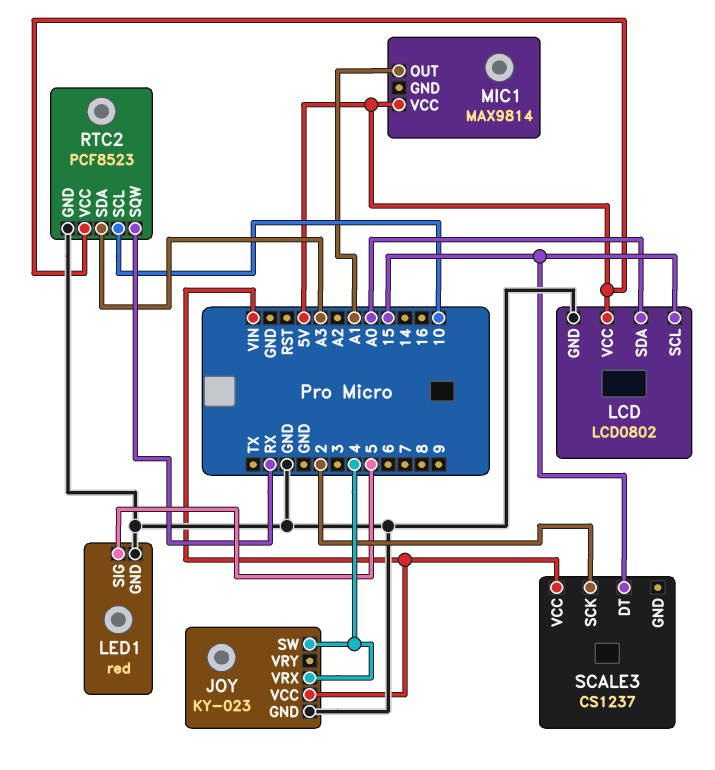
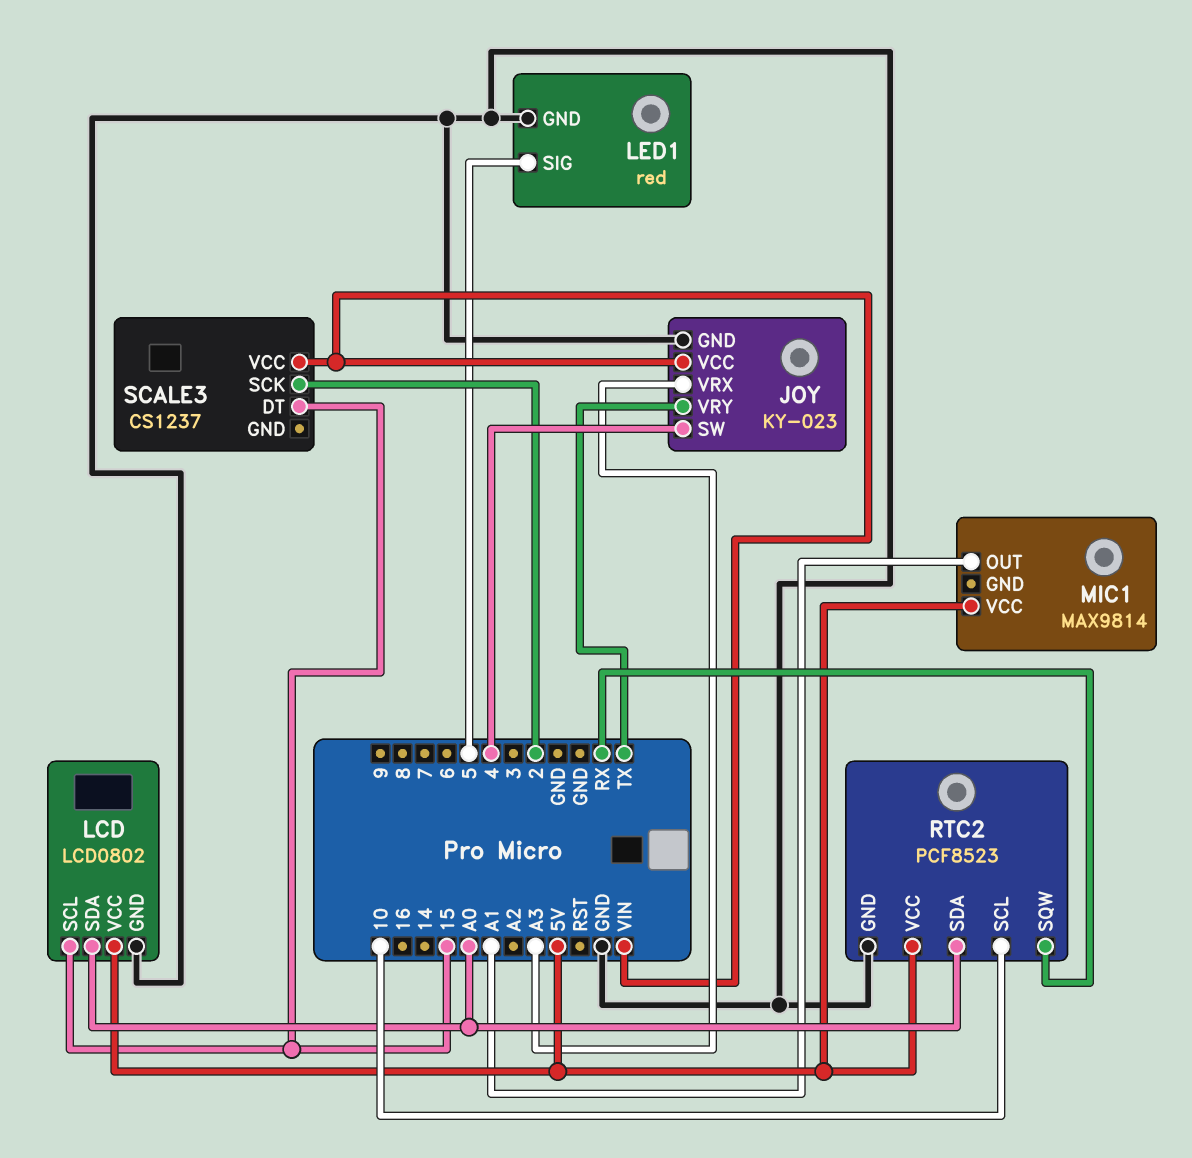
JOY pin VRX: 4 -> A3
JOY pin VRY: none -> TX
RTC2 pin SDA: A3 -> A0

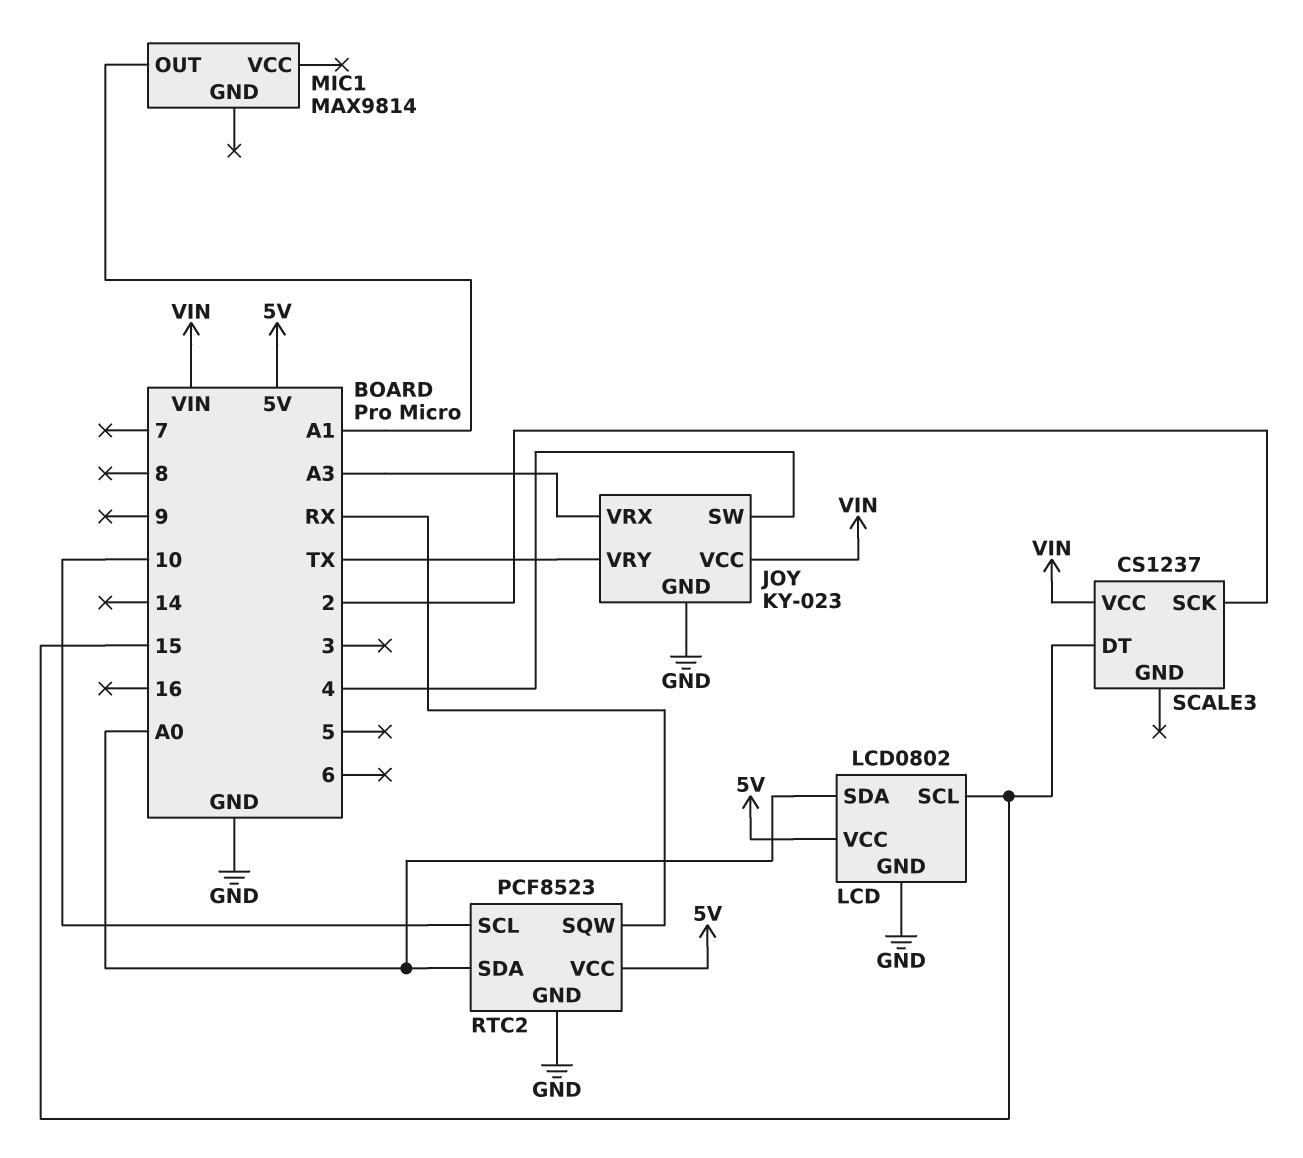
LED1: red -> none
LED1 pin GND: GND -> none
LED1 pin SIG: 5 -> none
MIC1 pin VCC: 5V -> none

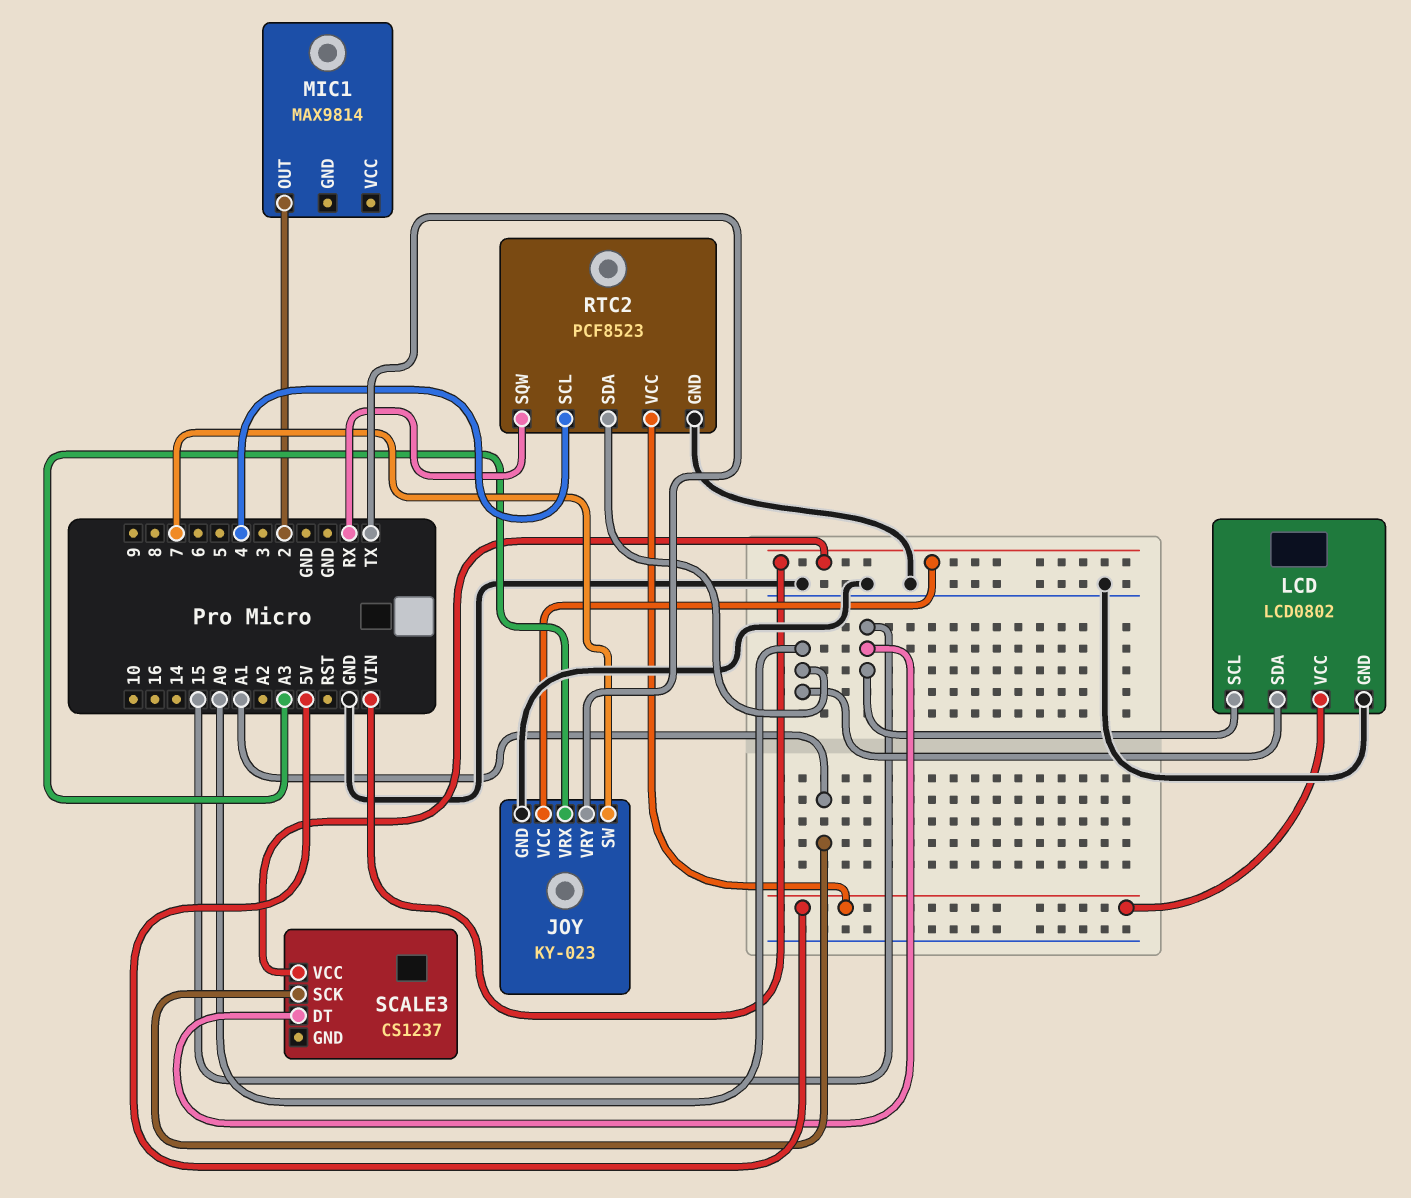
JOY pin SW: 4 -> 7
MIC1 pin OUT: A1 -> 2
RTC2 pin SCL: 10 -> 4
SCALE3 pin SCK: 2 -> A1

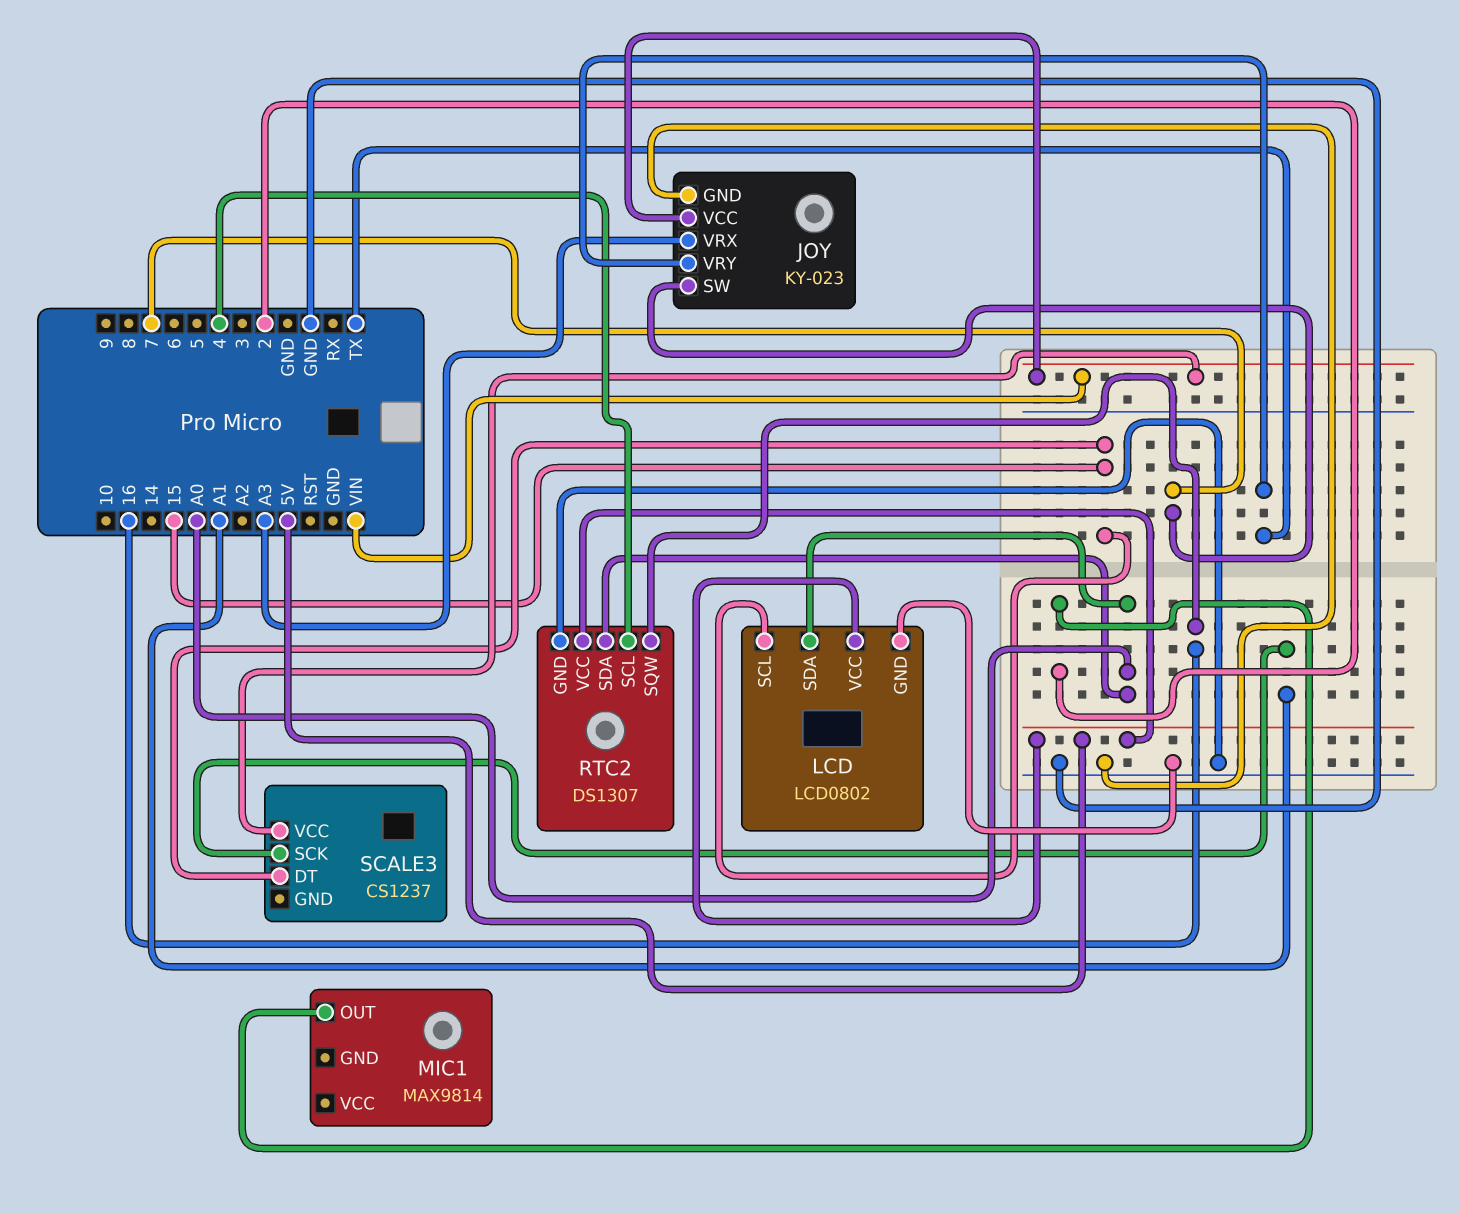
RTC2: PCF8523 -> DS1307
RTC2 pin SQW: RX -> 16

